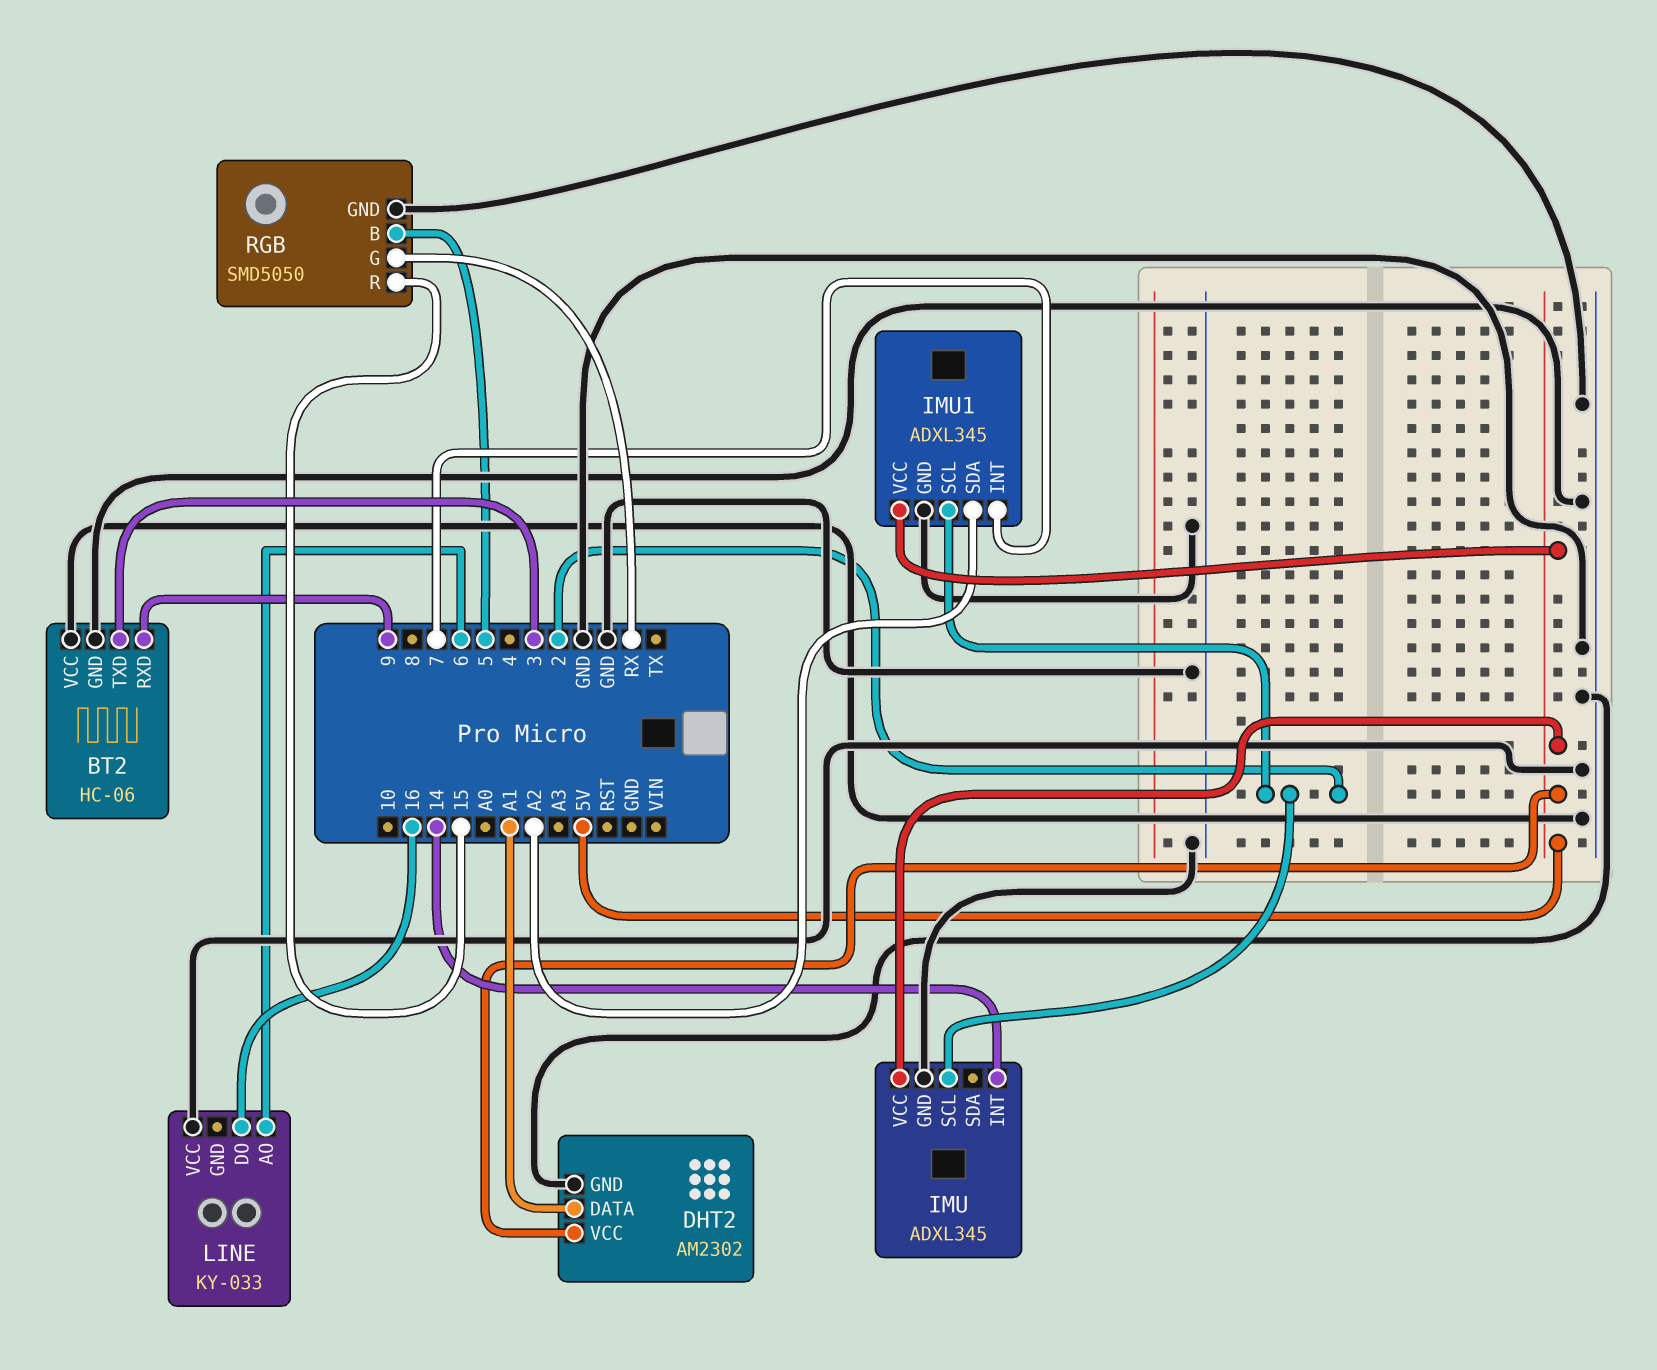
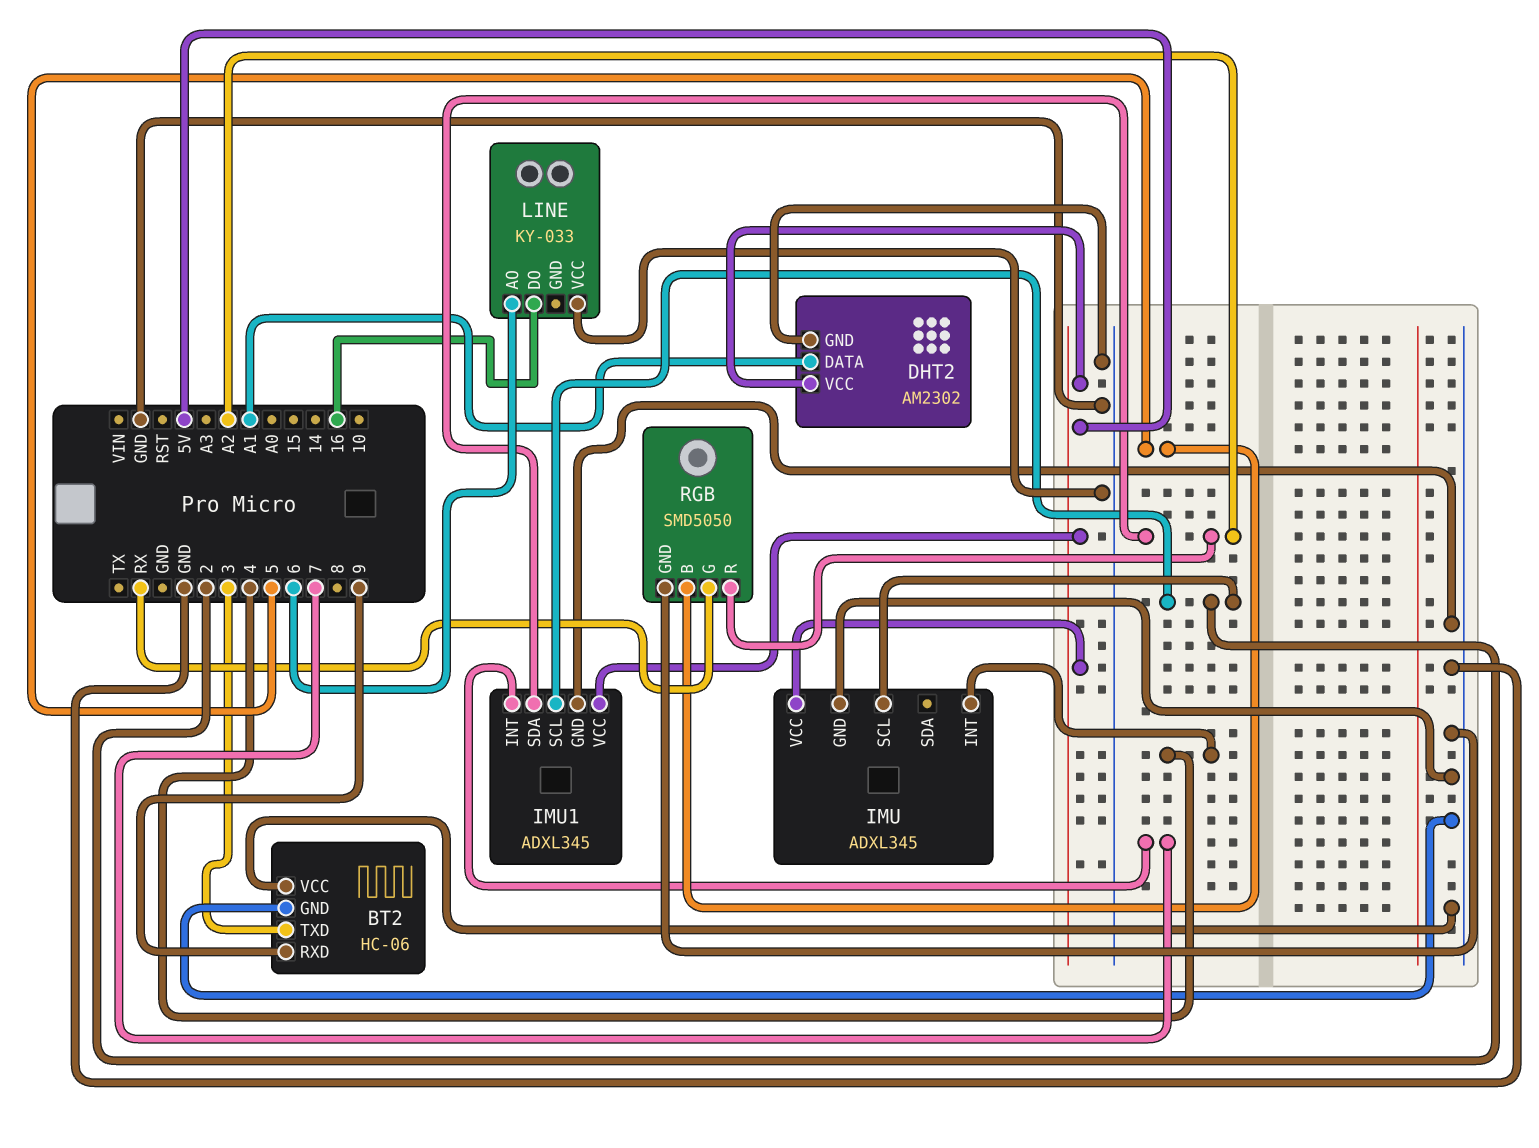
IMU pin INT: 14 -> 4
RGB pin R: 15 -> A2

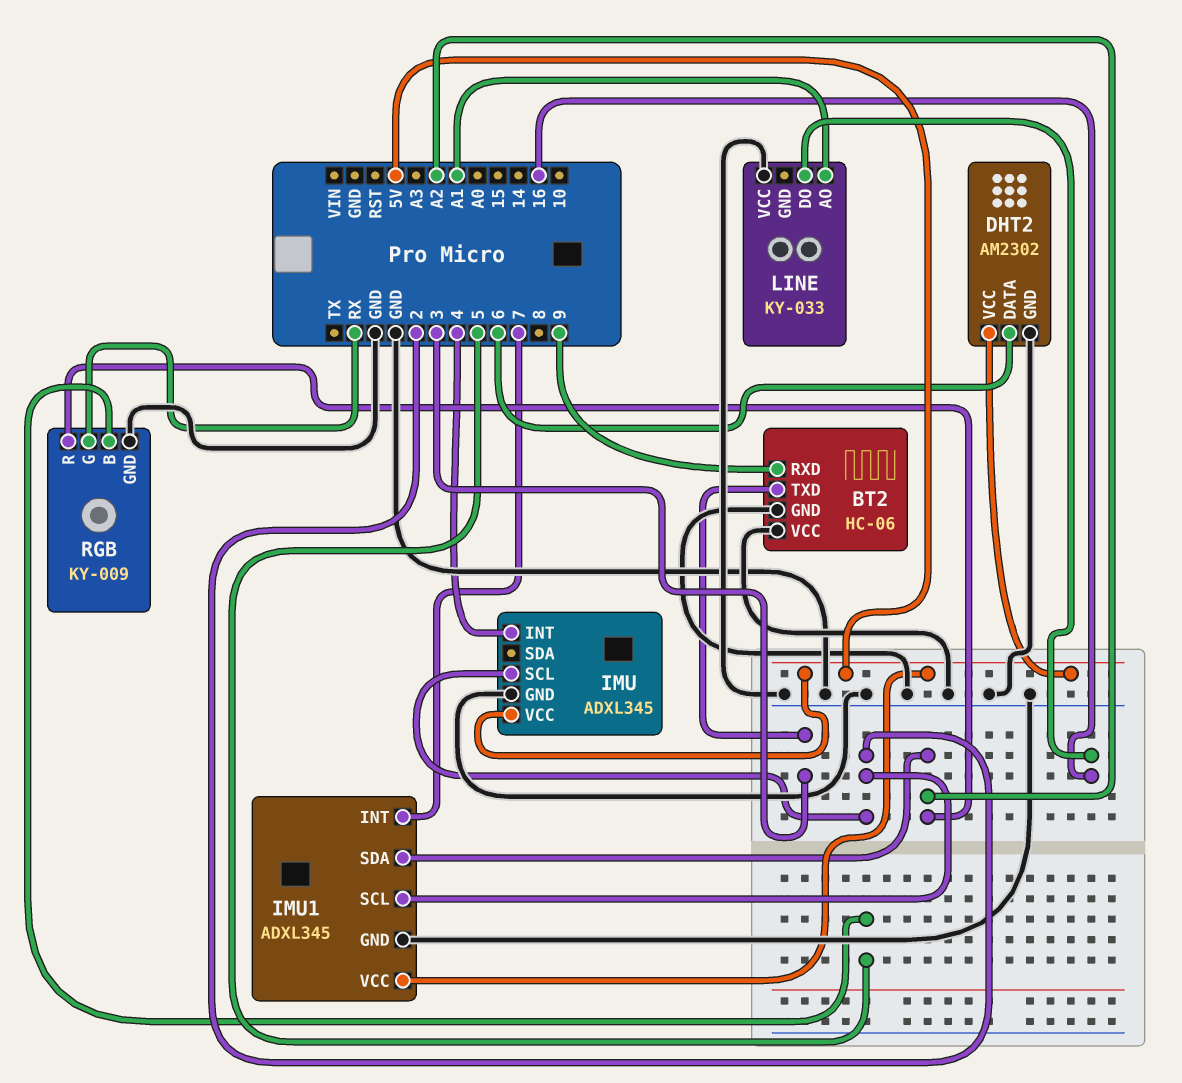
DHT2 pin DATA: A1 -> 6
LINE pin AO: 6 -> A1
RGB: SMD5050 -> KY-009

